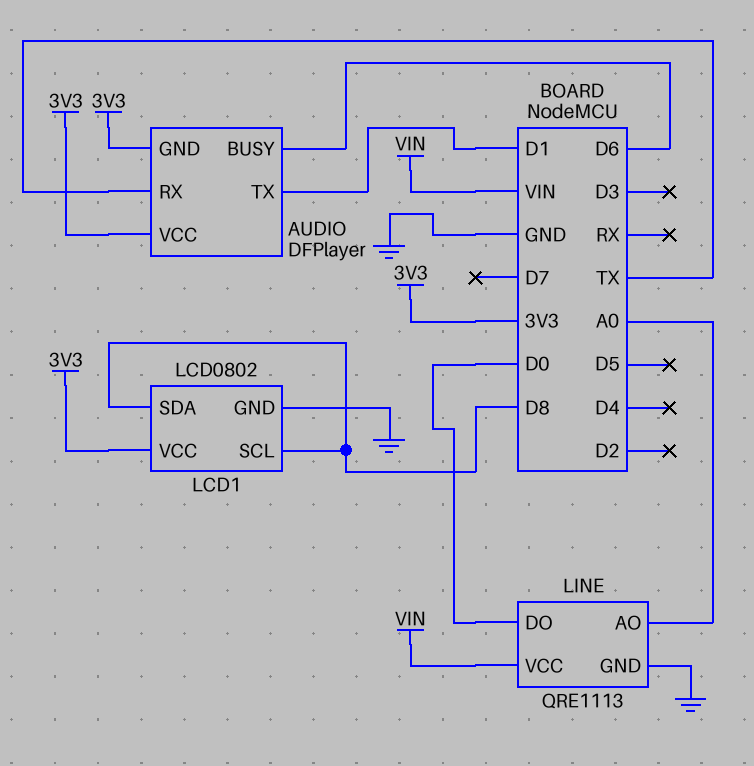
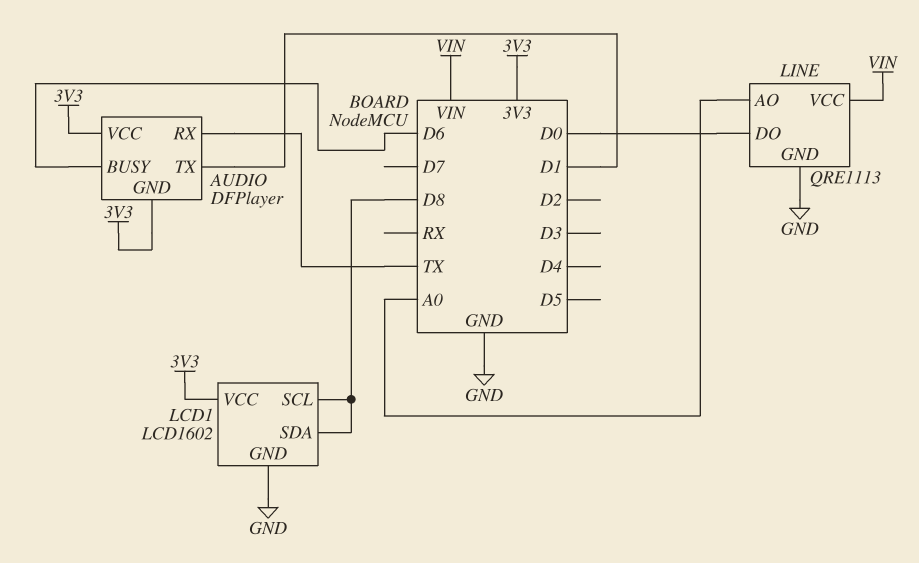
LCD1: LCD0802 -> LCD1602

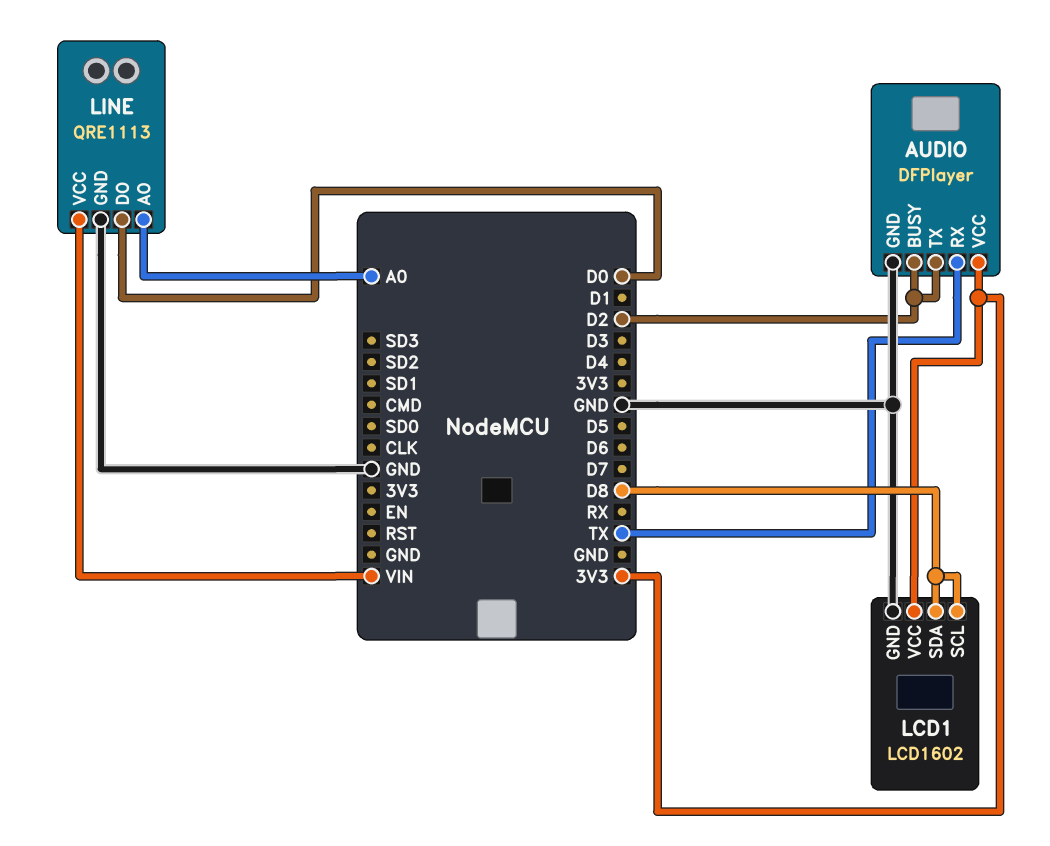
AUDIO pin BUSY: D6 -> D2
AUDIO pin GND: 3V3 -> GND
AUDIO pin TX: D1 -> D2

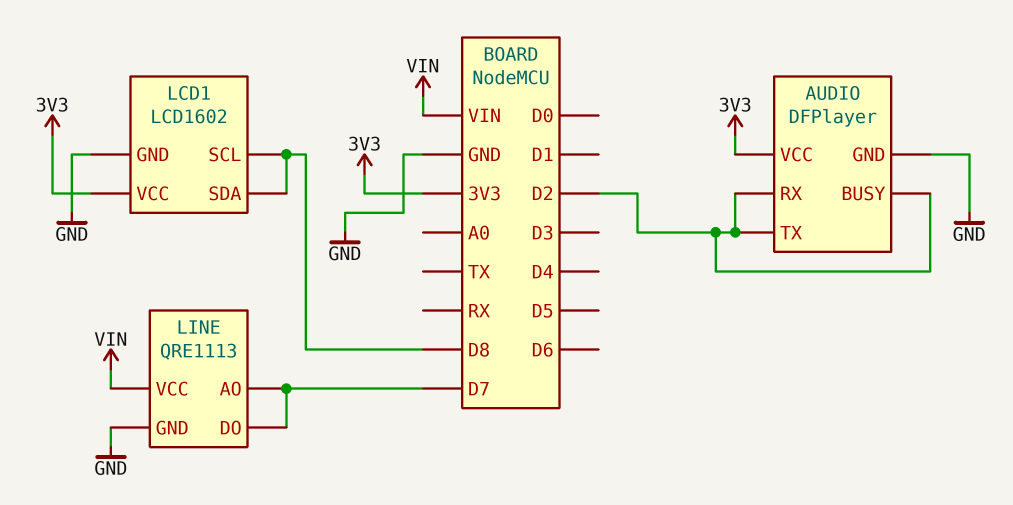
AUDIO pin RX: TX -> D2
LINE pin AO: A0 -> D7
LINE pin DO: D0 -> D7

